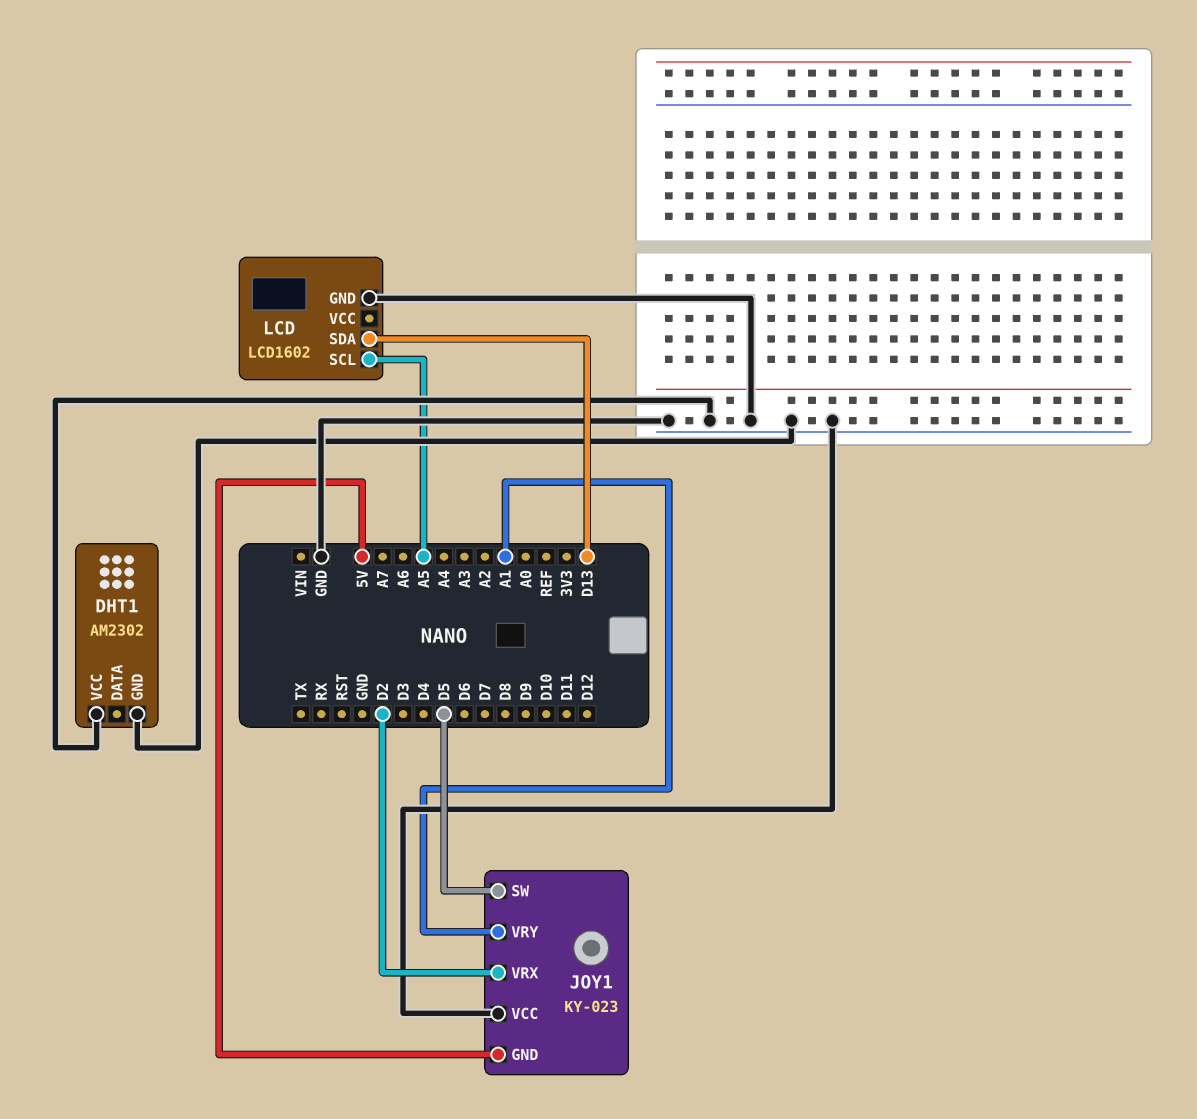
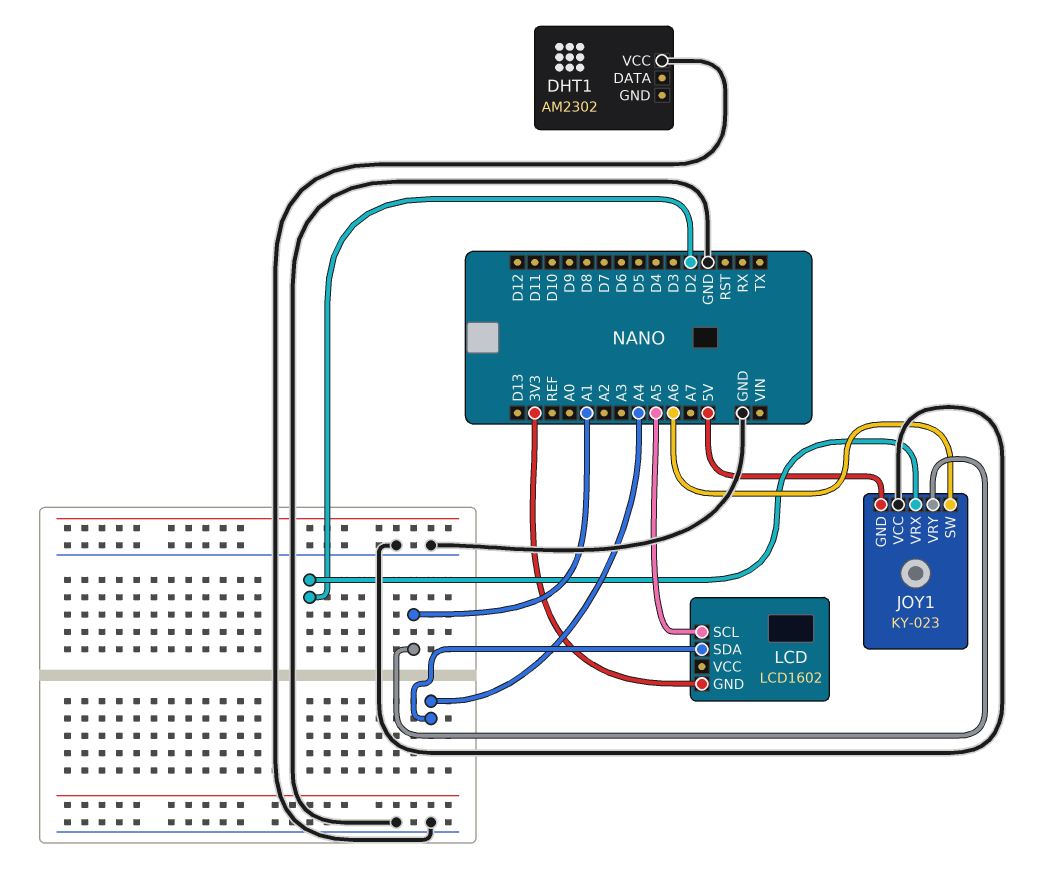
DHT1 pin GND: GND -> none
JOY1 pin SW: D5 -> A6
LCD pin GND: GND -> 3V3
LCD pin SDA: D13 -> A4

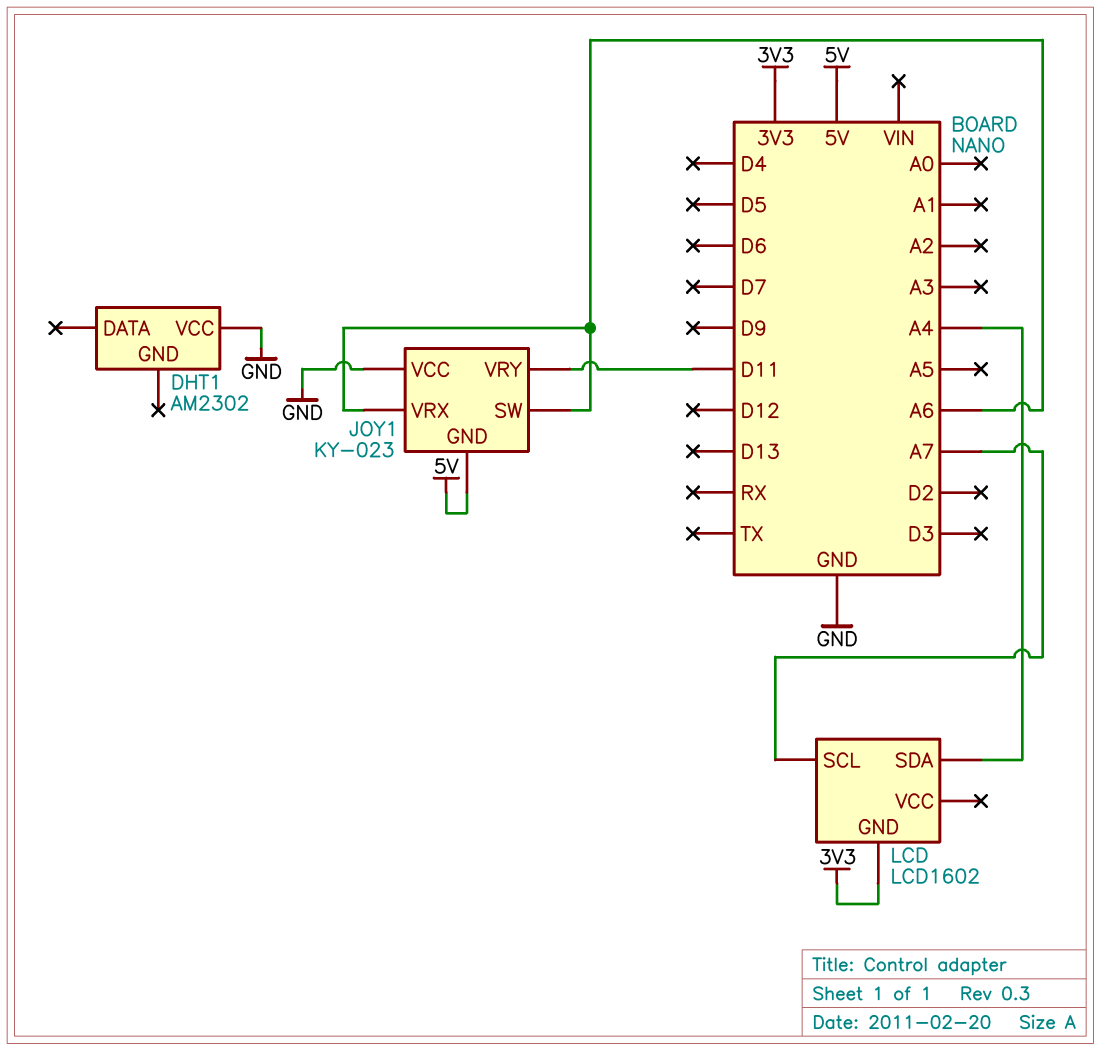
JOY1 pin VRX: D2 -> A6
JOY1 pin VRY: A1 -> D11
LCD pin SCL: A5 -> A7

